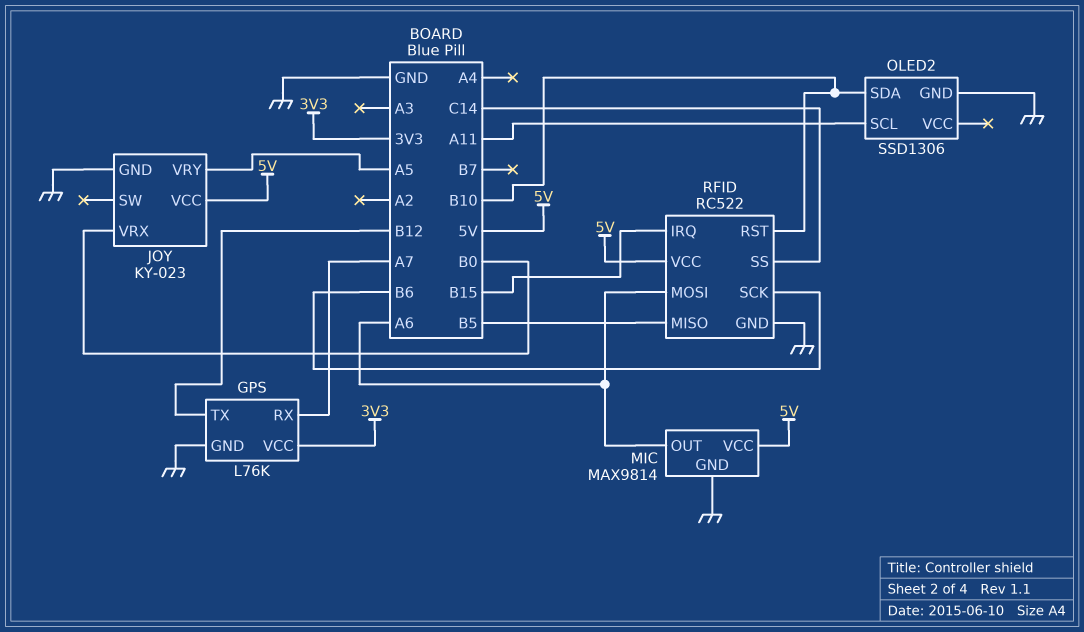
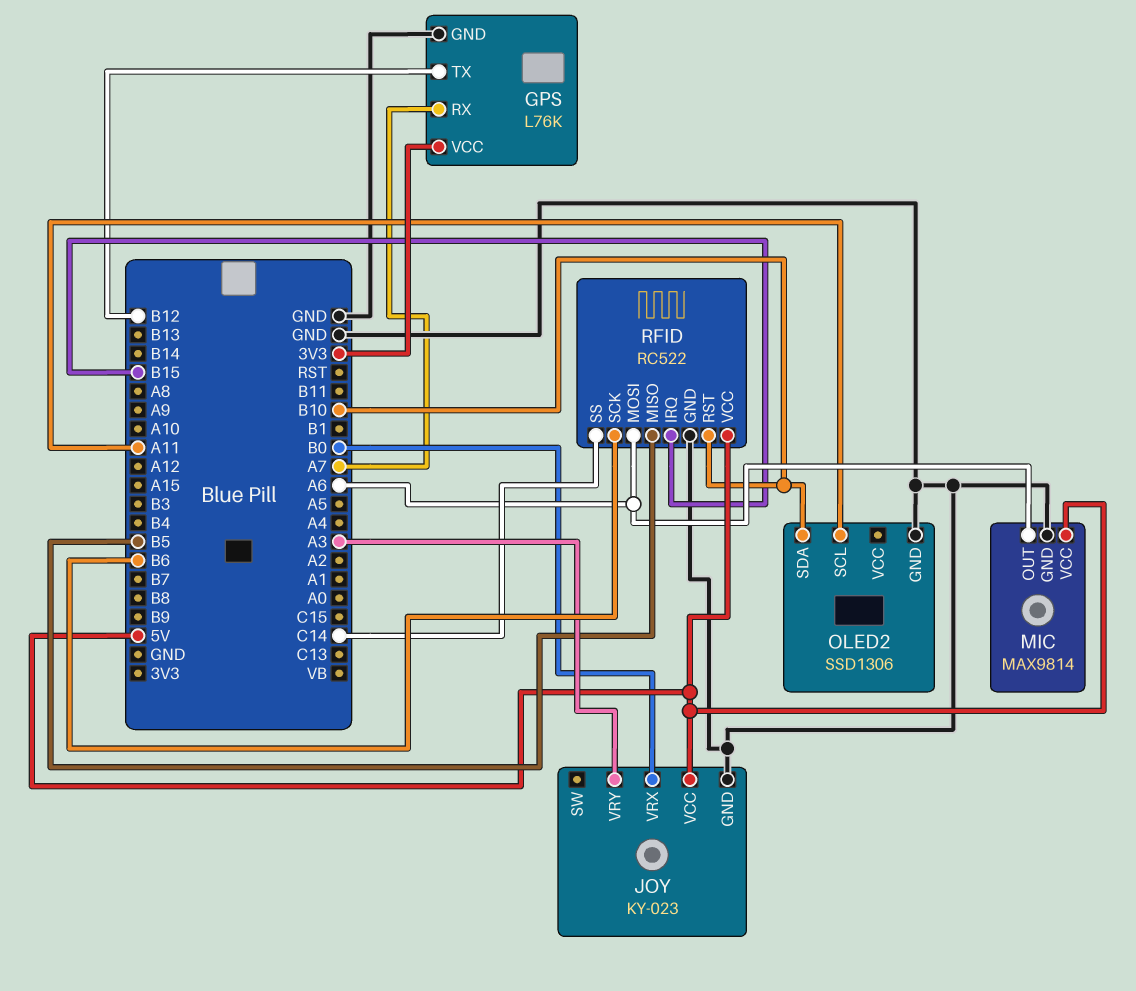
JOY pin VRY: A5 -> A3

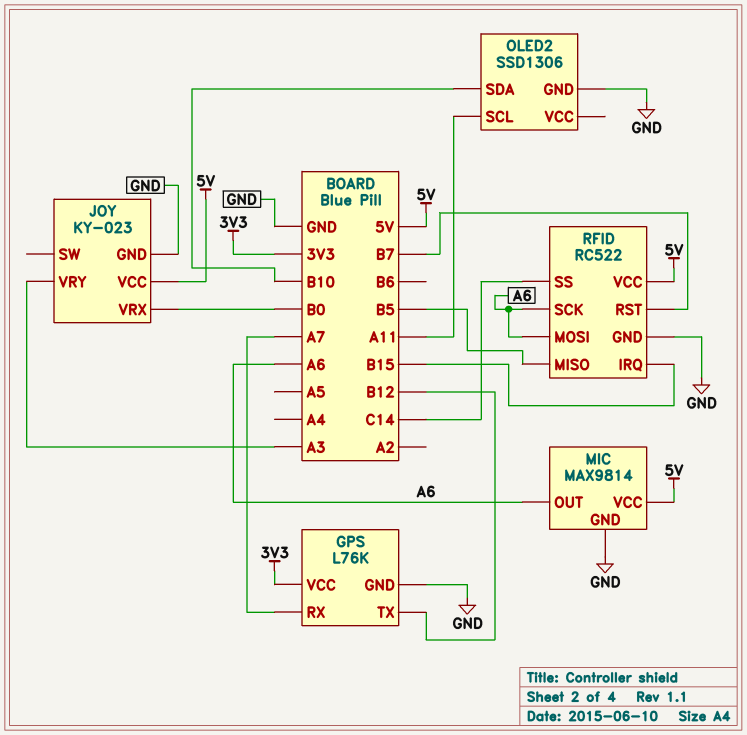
RFID pin RST: B10 -> B7
RFID pin SCK: B6 -> A6

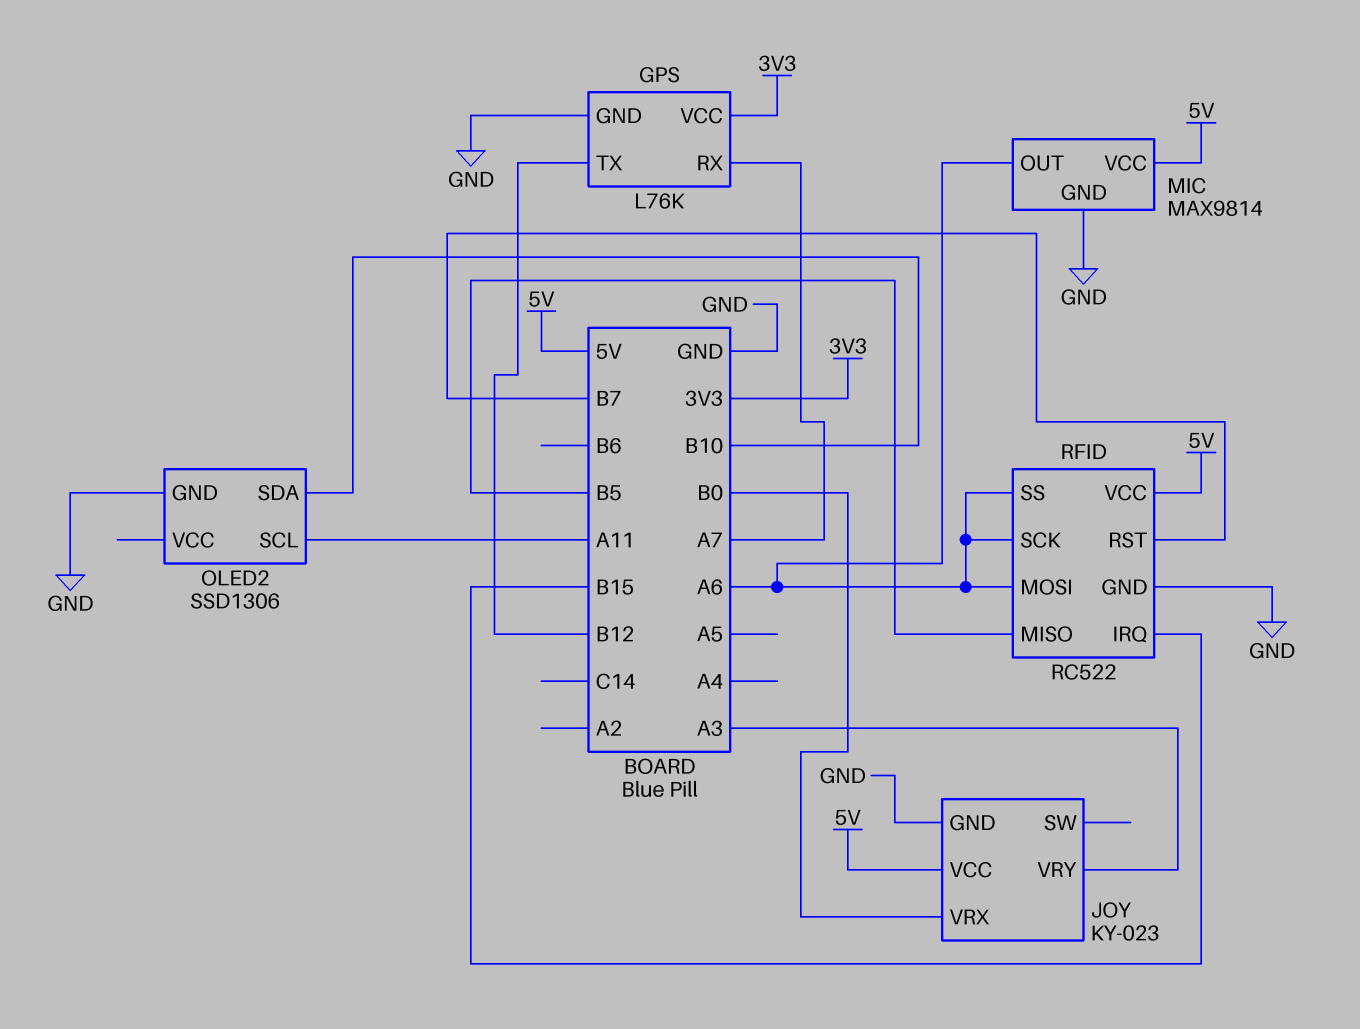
RFID pin SS: C14 -> A6

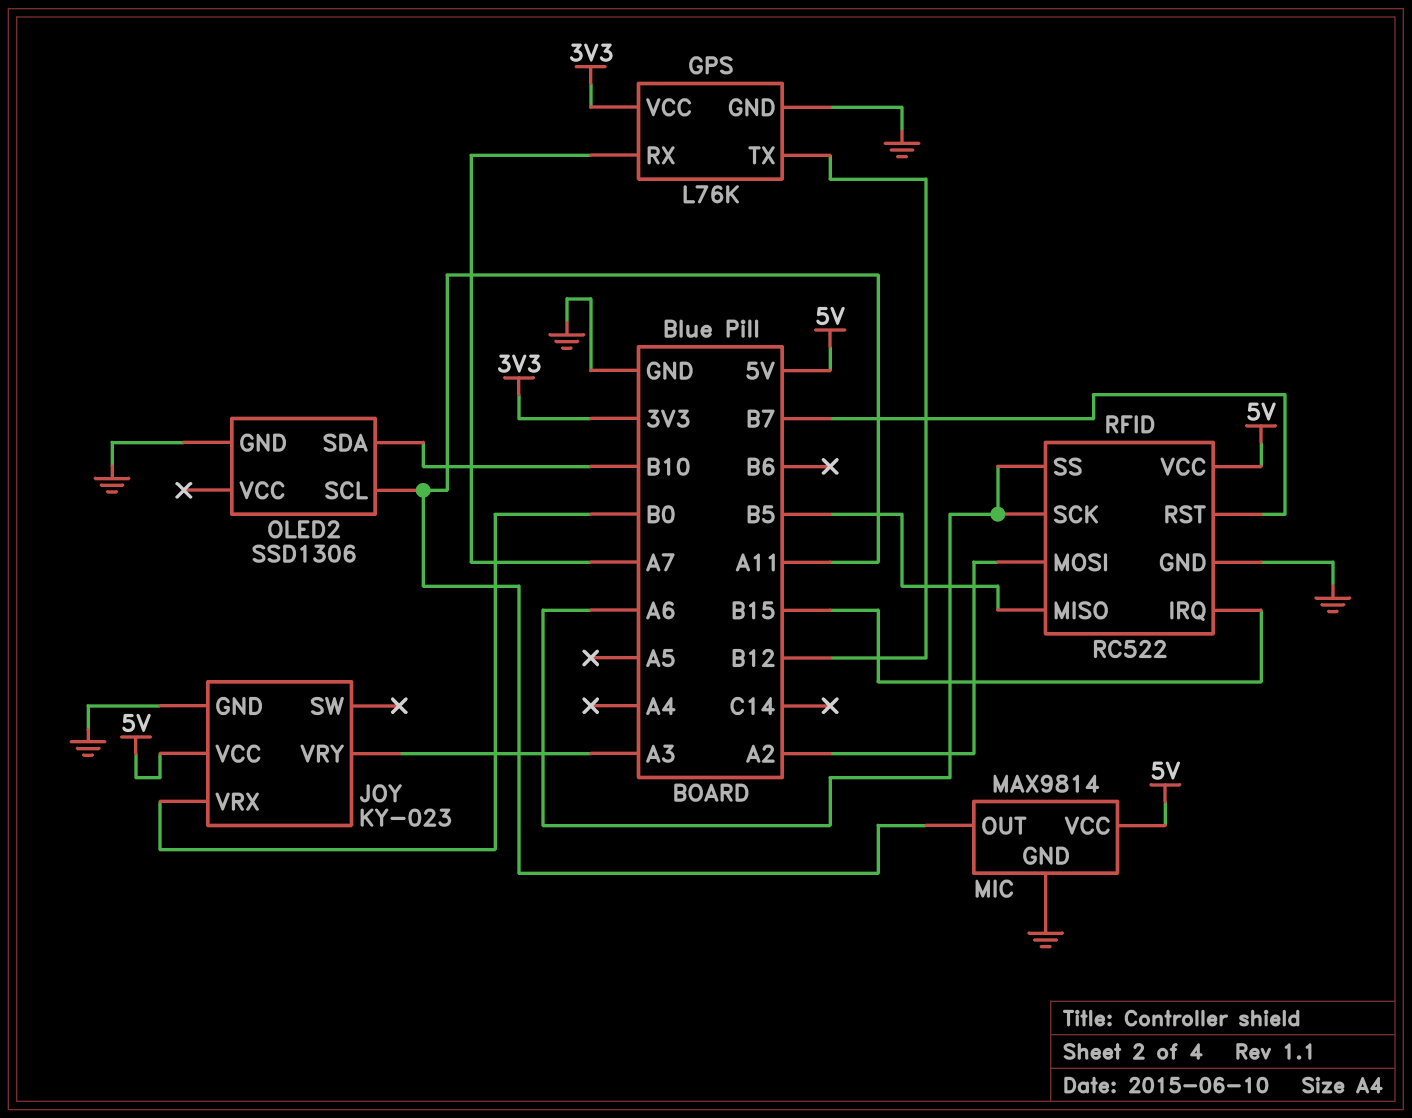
MIC pin OUT: A6 -> A11
RFID pin MOSI: A6 -> A2

